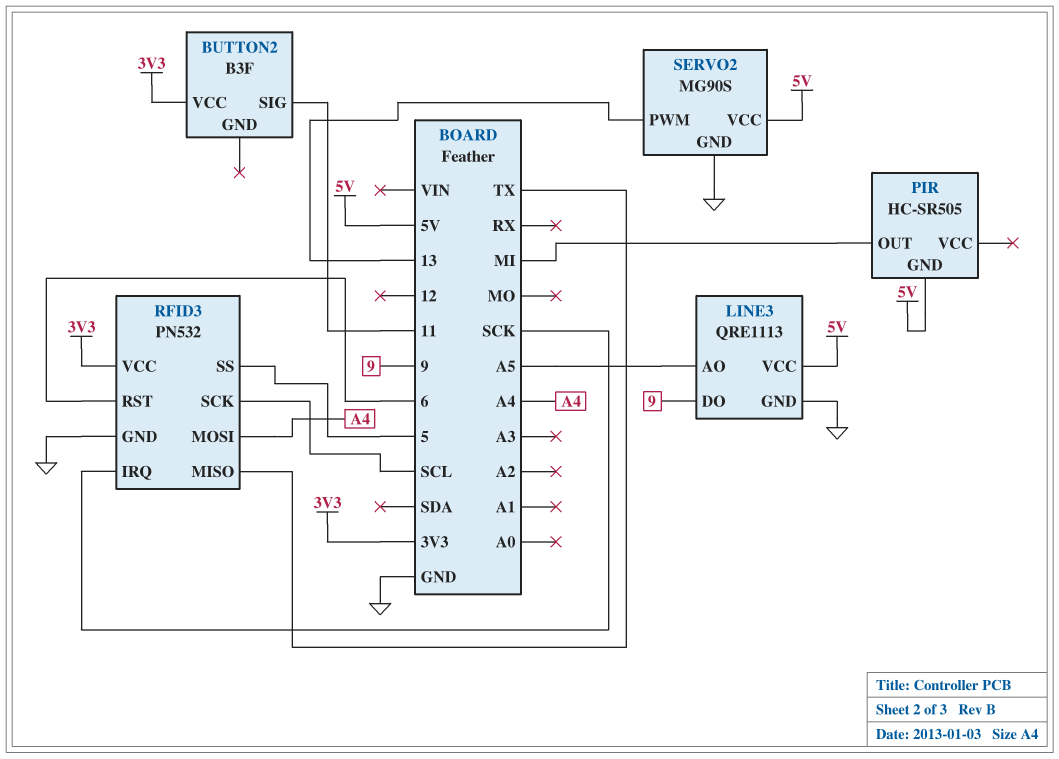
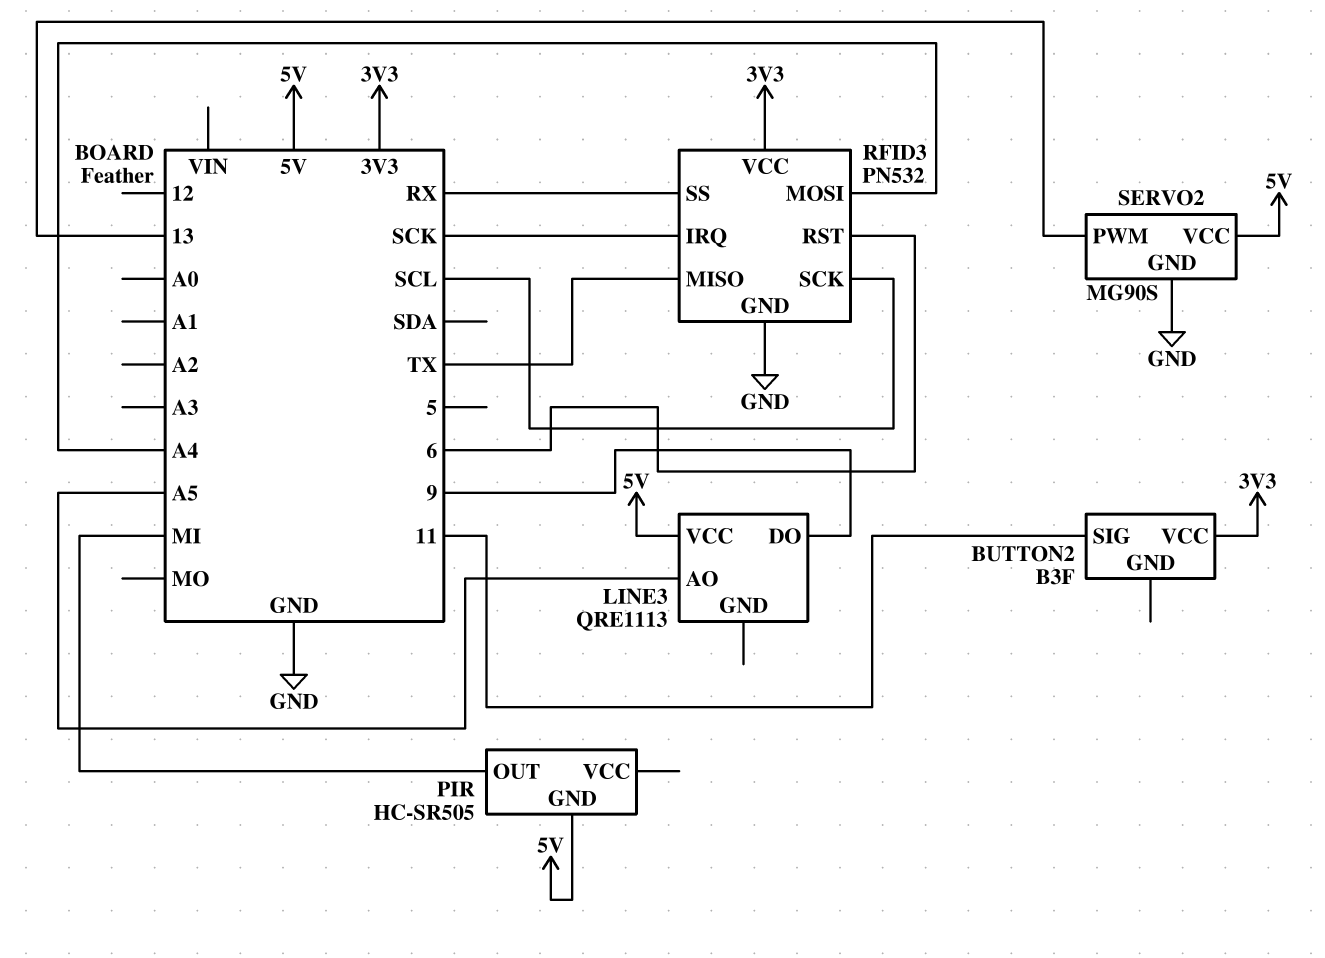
LINE3 pin GND: GND -> none
RFID3 pin SS: 5 -> RX

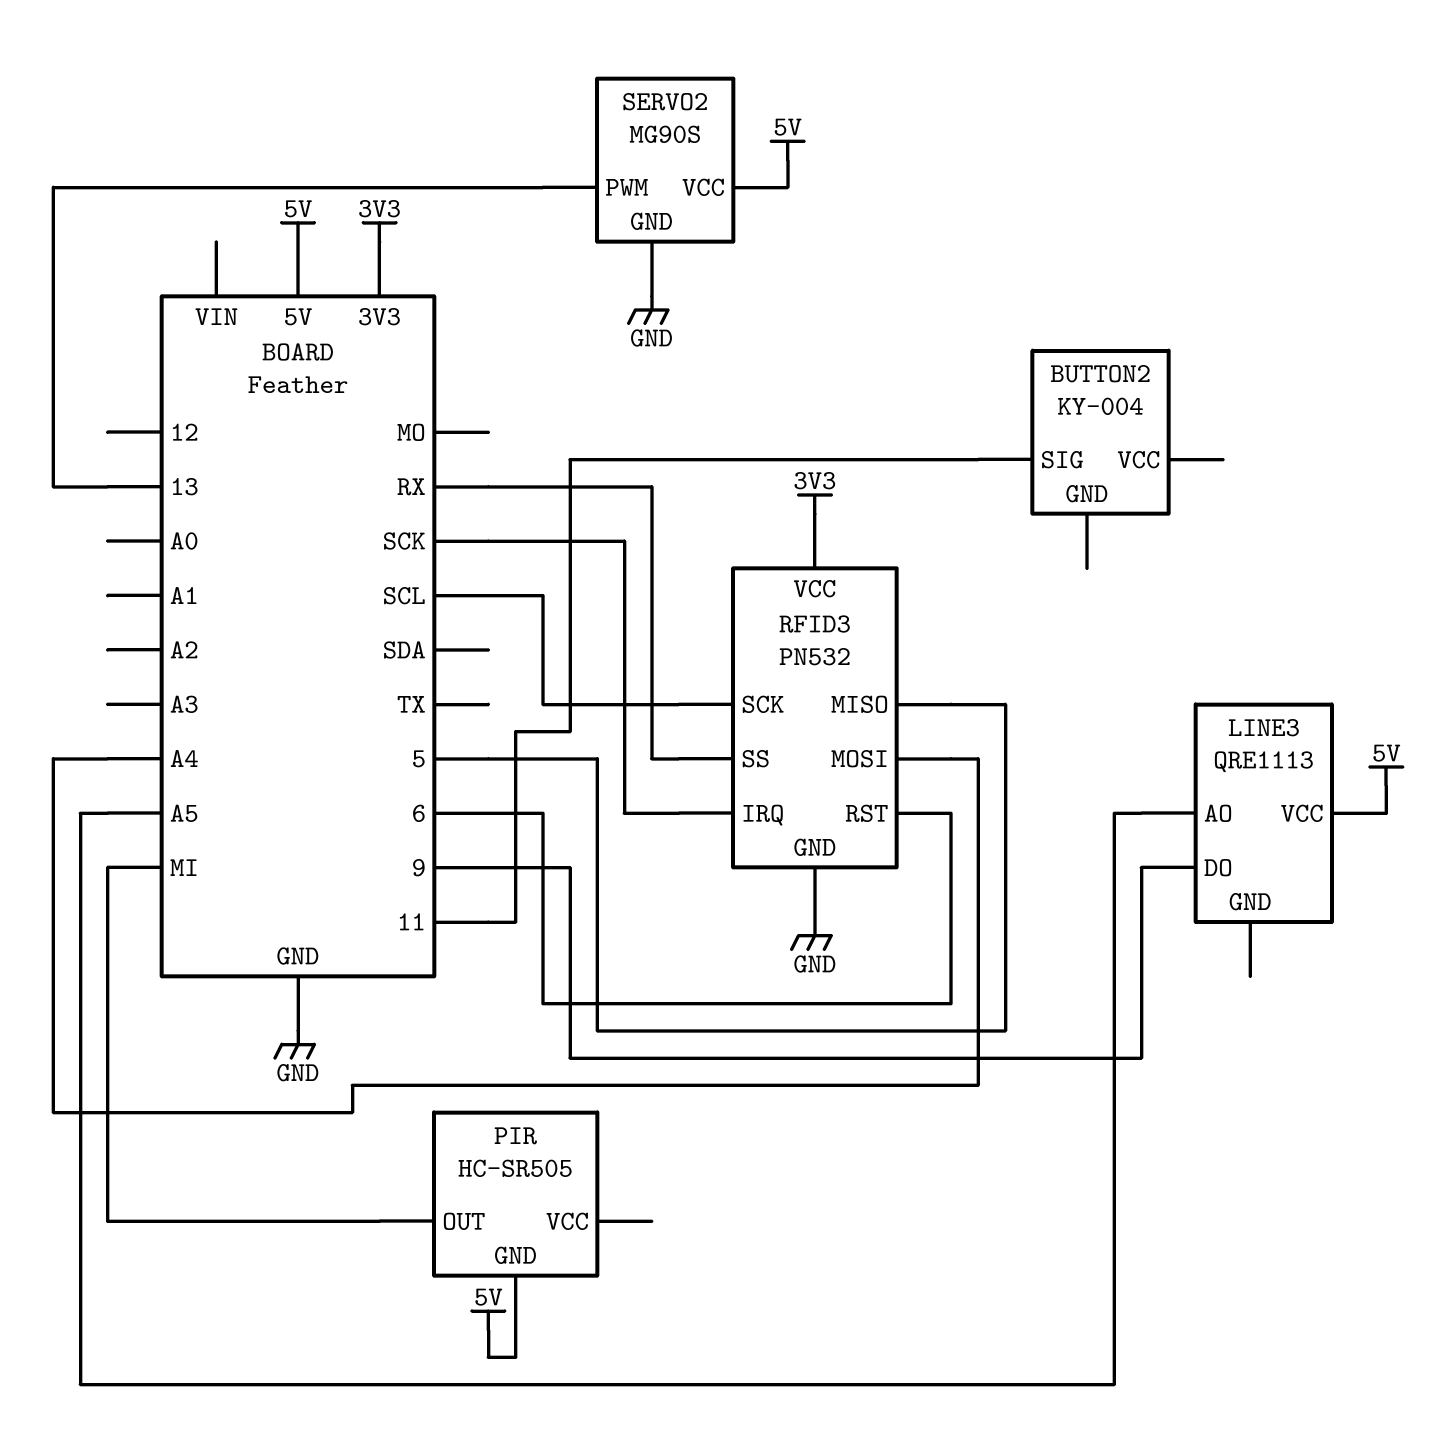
BUTTON2: B3F -> KY-004
BUTTON2 pin VCC: 3V3 -> none
RFID3 pin MISO: TX -> 5

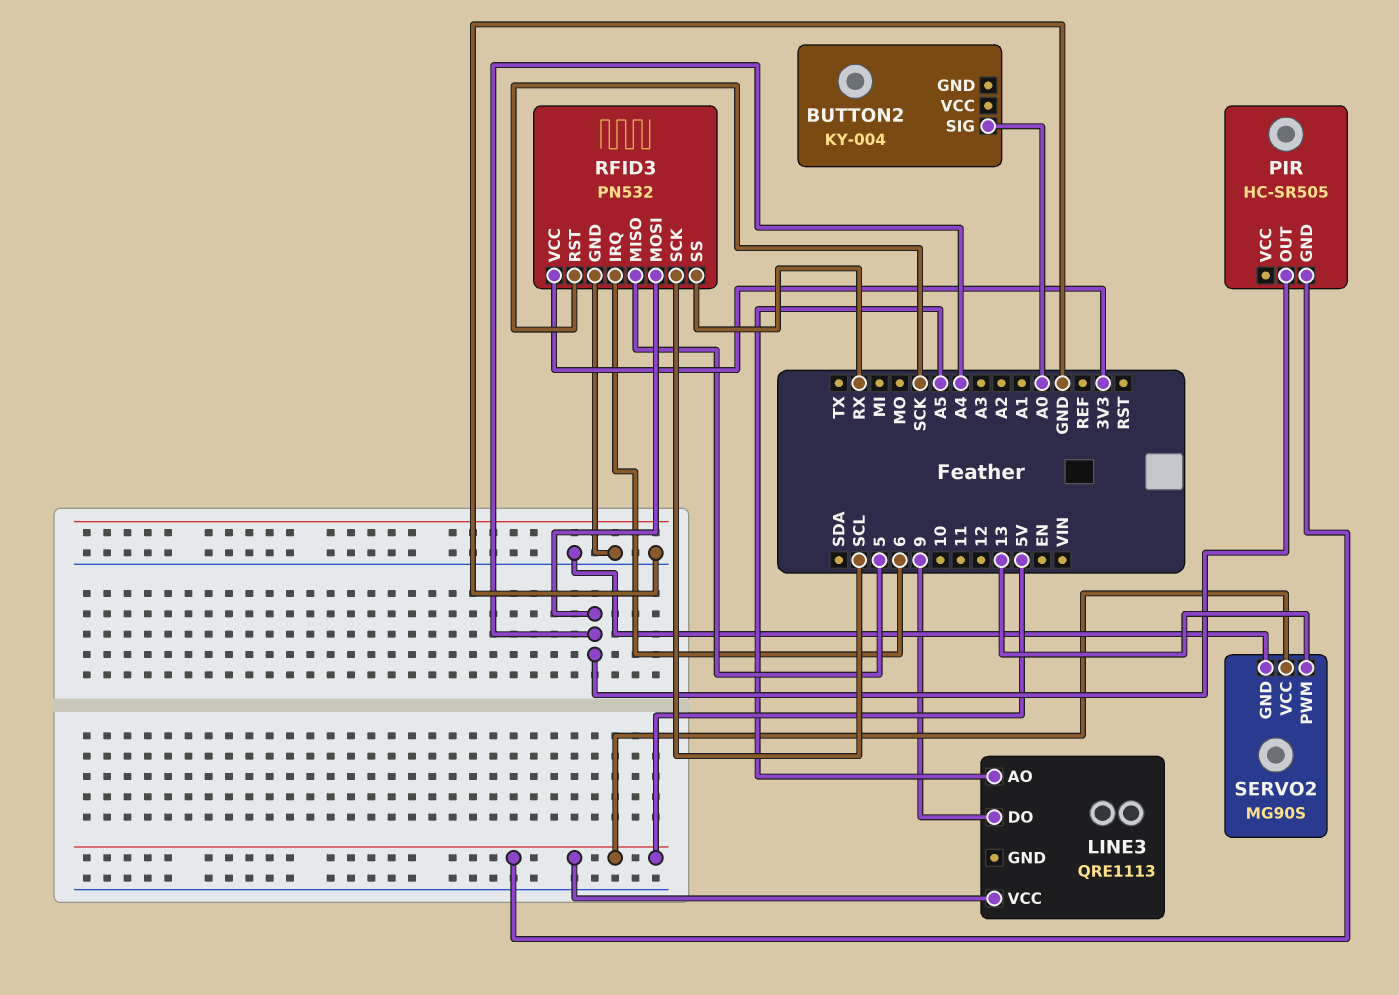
BUTTON2 pin SIG: 11 -> A0
PIR pin OUT: MI -> A4
RFID3 pin IRQ: SCK -> 6
RFID3 pin RST: 6 -> SCK

